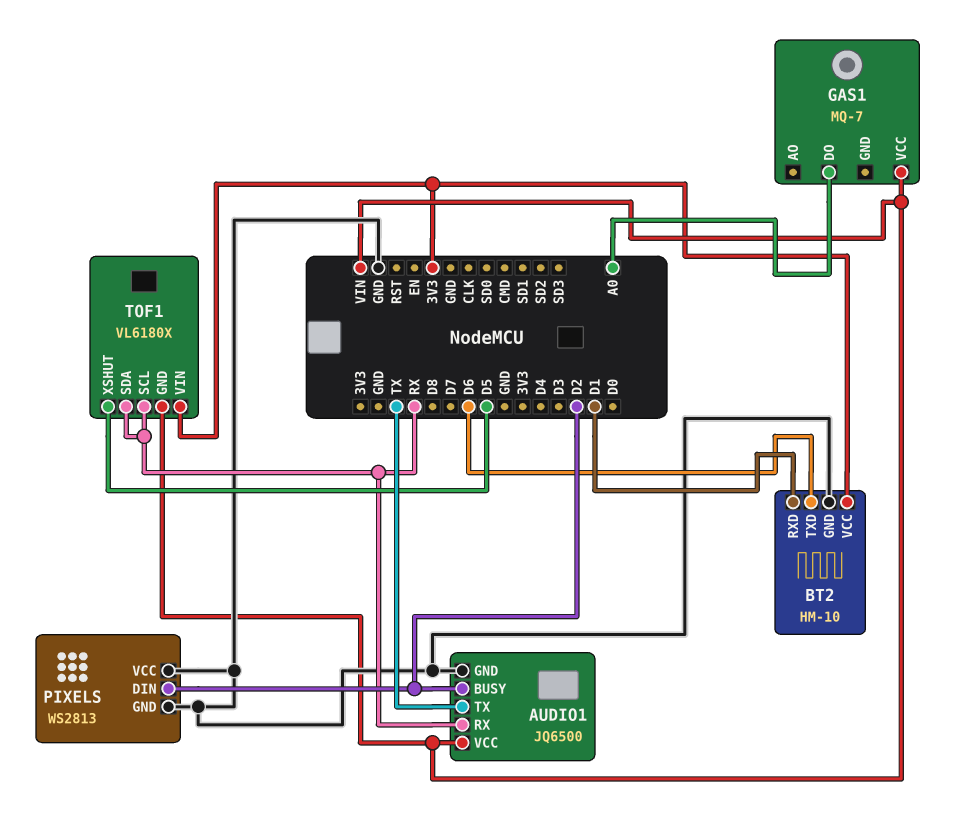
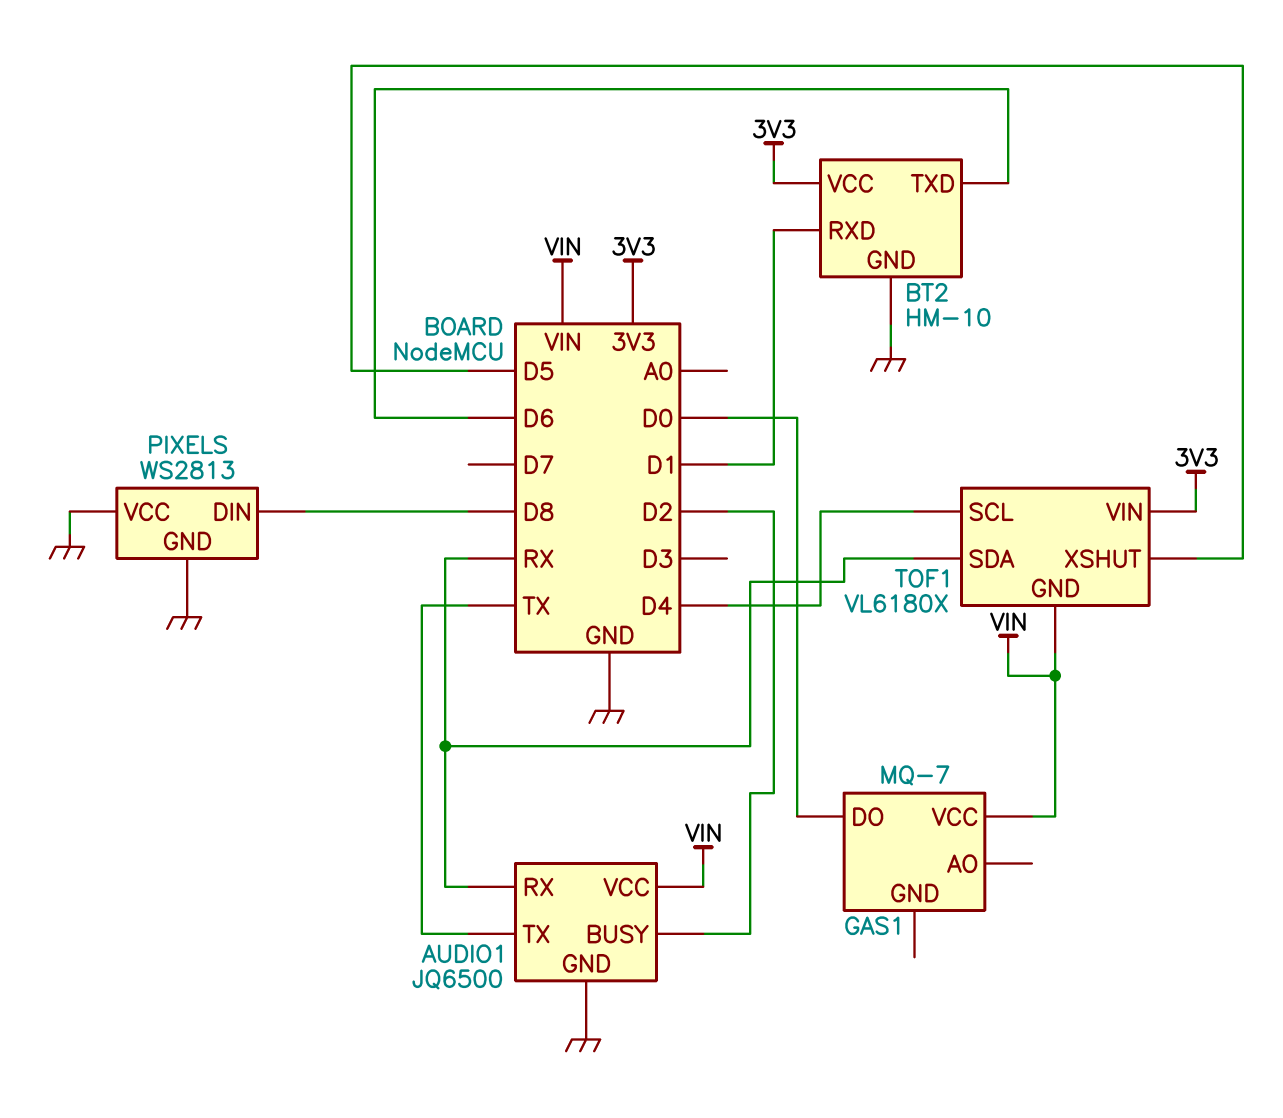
GAS1 pin DO: A0 -> D0
PIXELS pin DIN: D2 -> D8
TOF1 pin SCL: RX -> D4

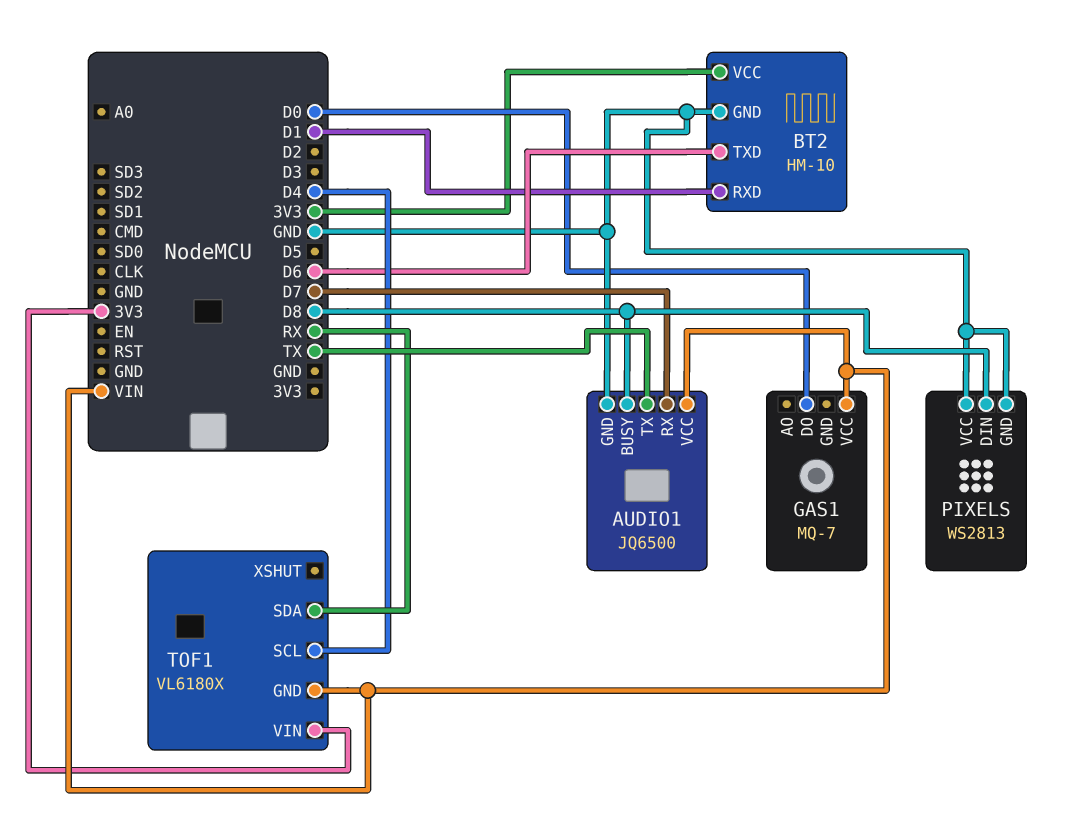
AUDIO1 pin BUSY: D2 -> D8
AUDIO1 pin RX: RX -> D7
TOF1 pin XSHUT: D5 -> none

